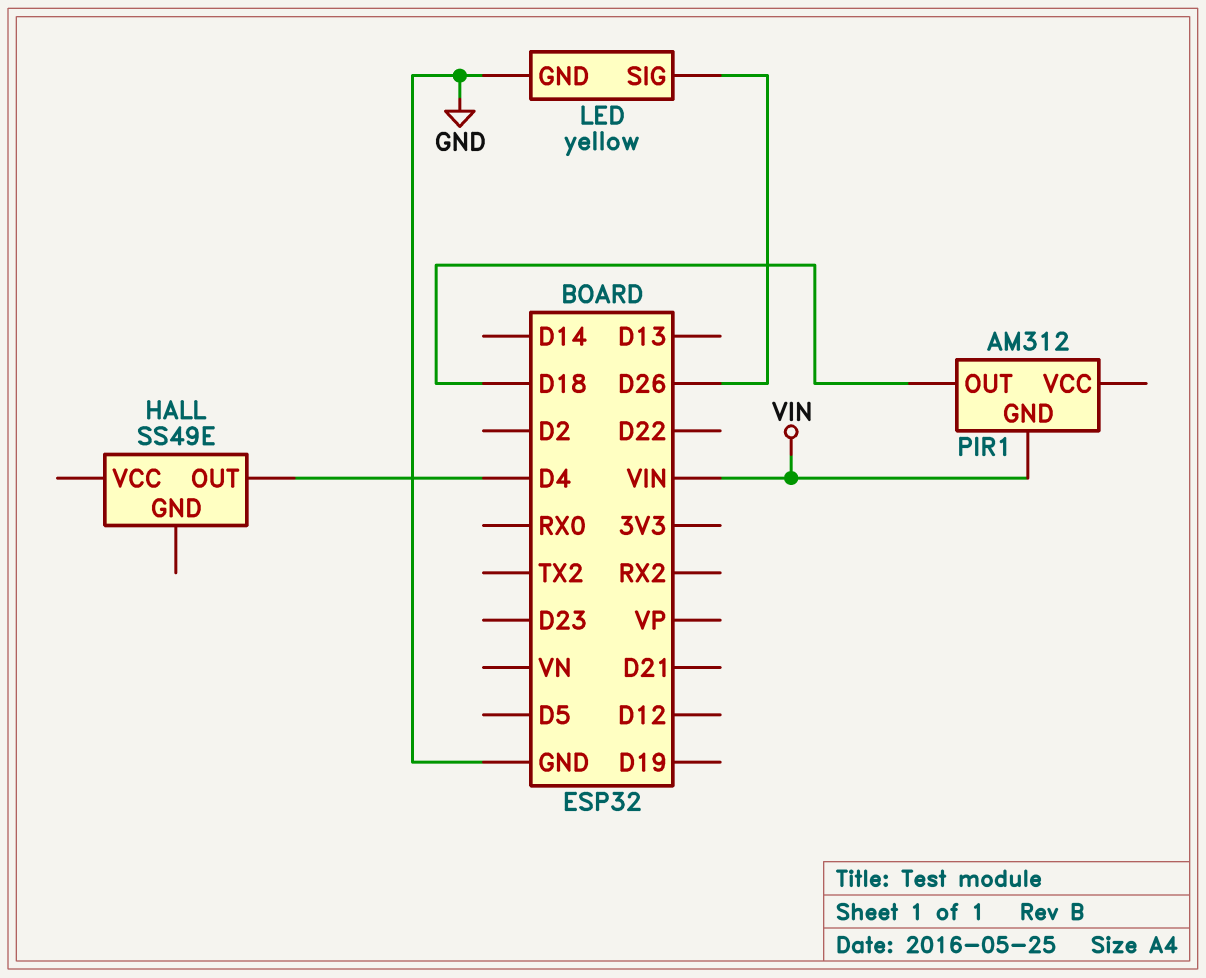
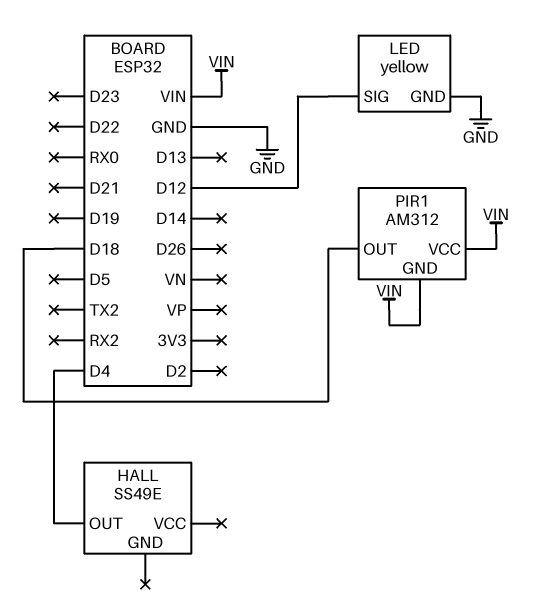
LED pin SIG: D26 -> D12
PIR1 pin VCC: none -> VIN

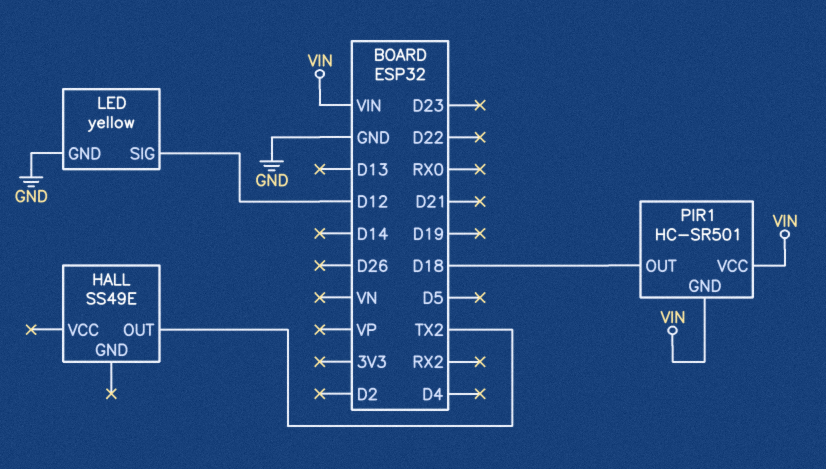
HALL pin OUT: D4 -> TX2
PIR1: AM312 -> HC-SR501

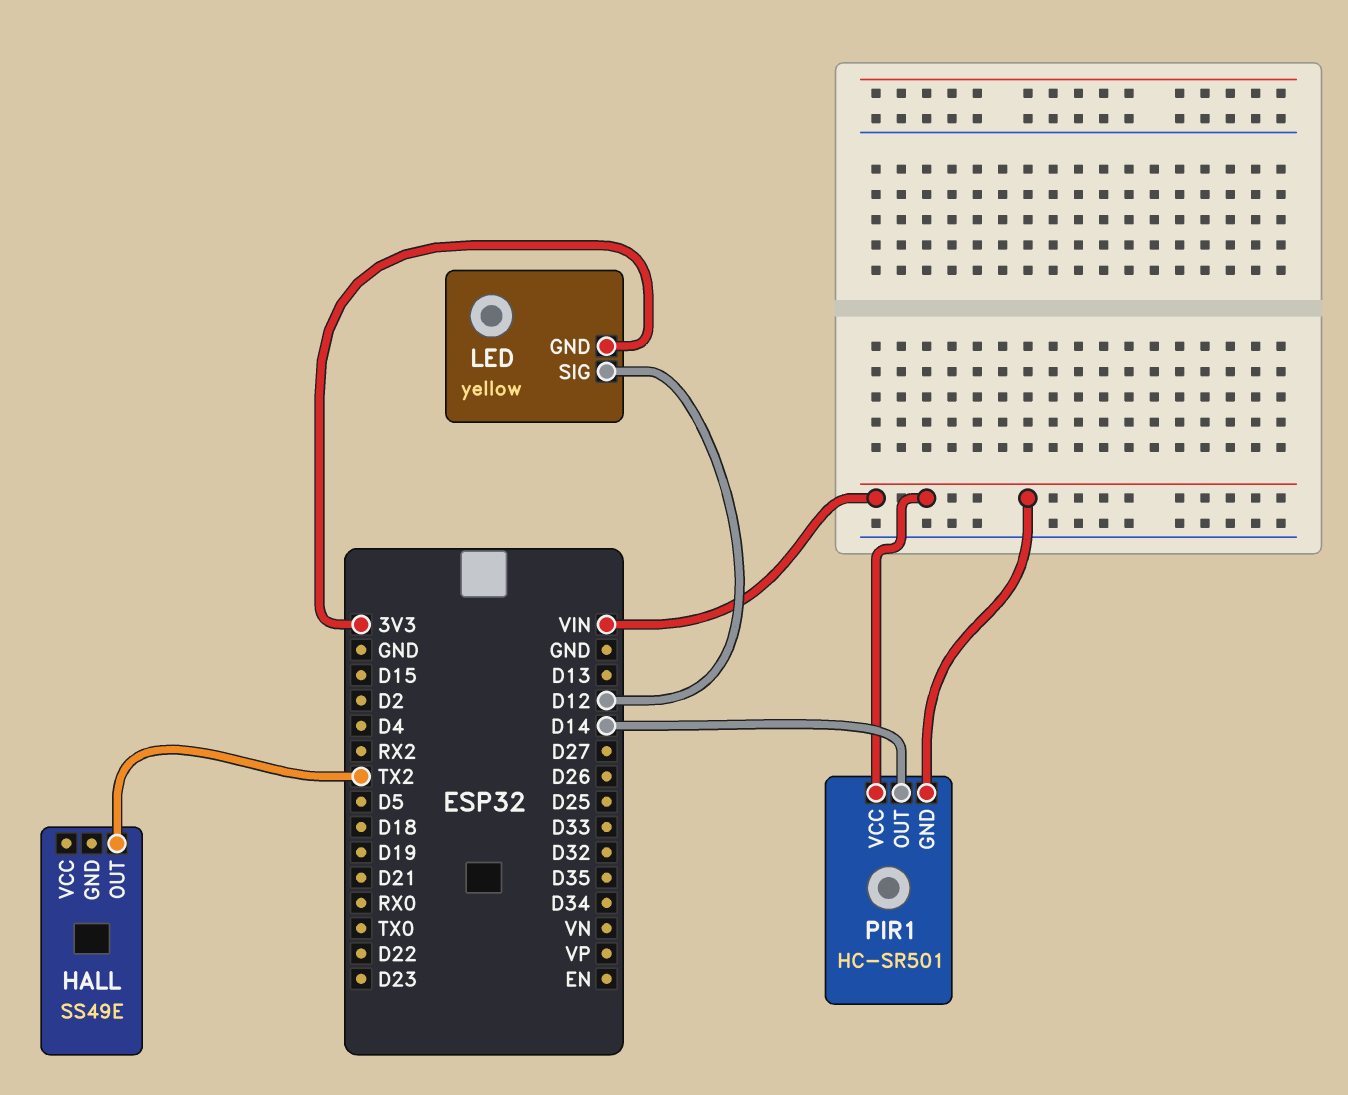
LED pin GND: GND -> 3V3
PIR1 pin OUT: D18 -> D14

